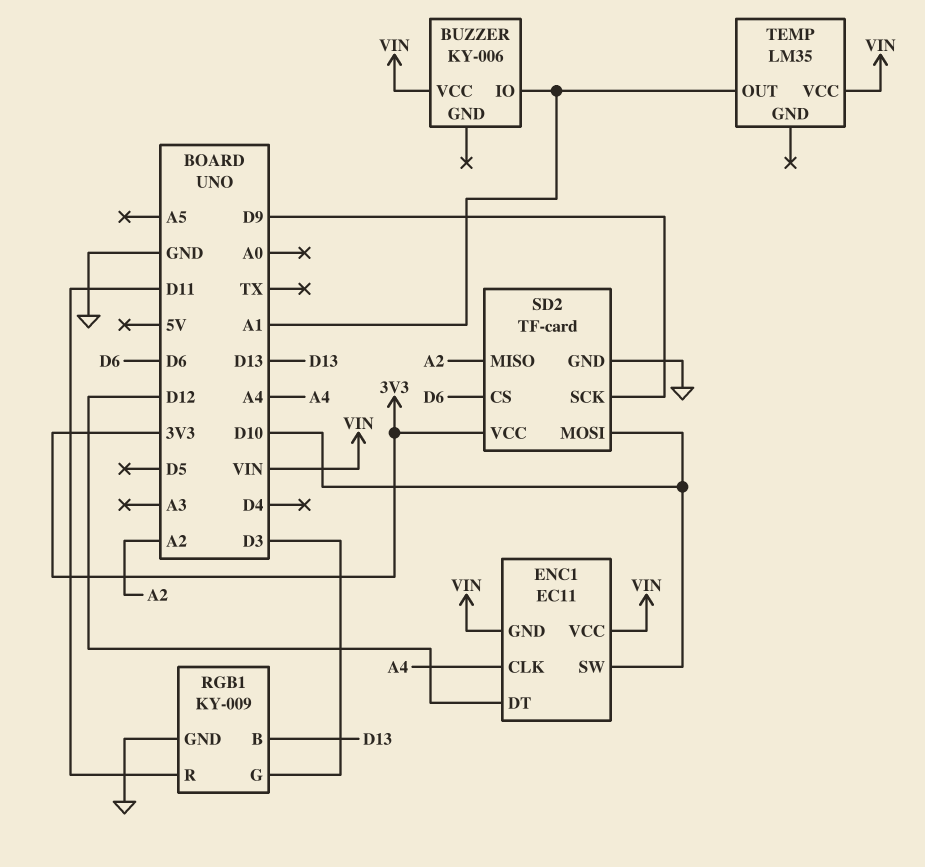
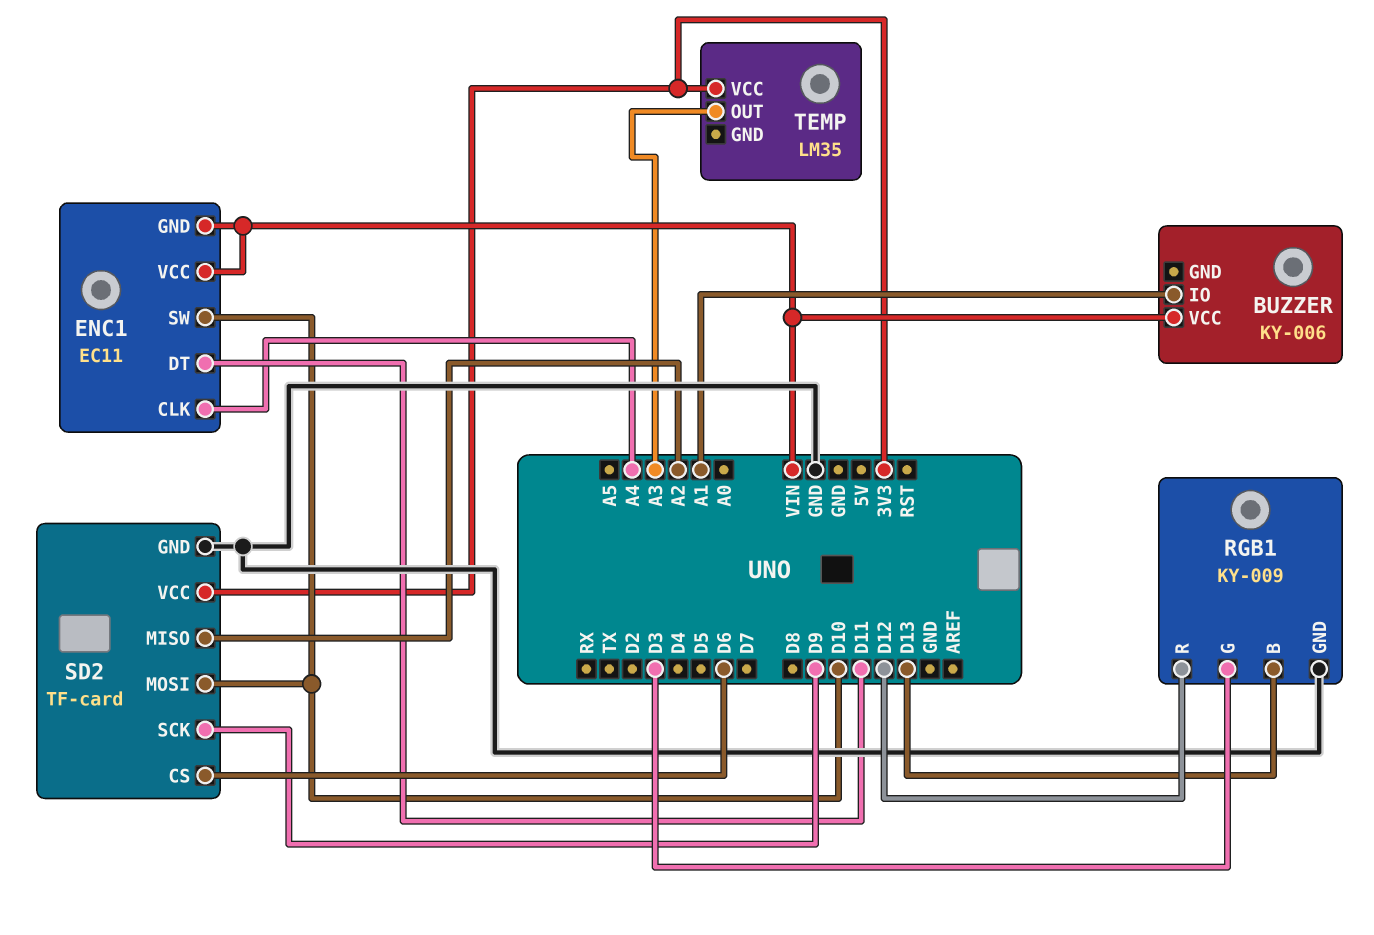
ENC1 pin DT: D12 -> D11
RGB1 pin R: D11 -> D12
TEMP pin OUT: A1 -> A3
TEMP pin VCC: VIN -> 3V3

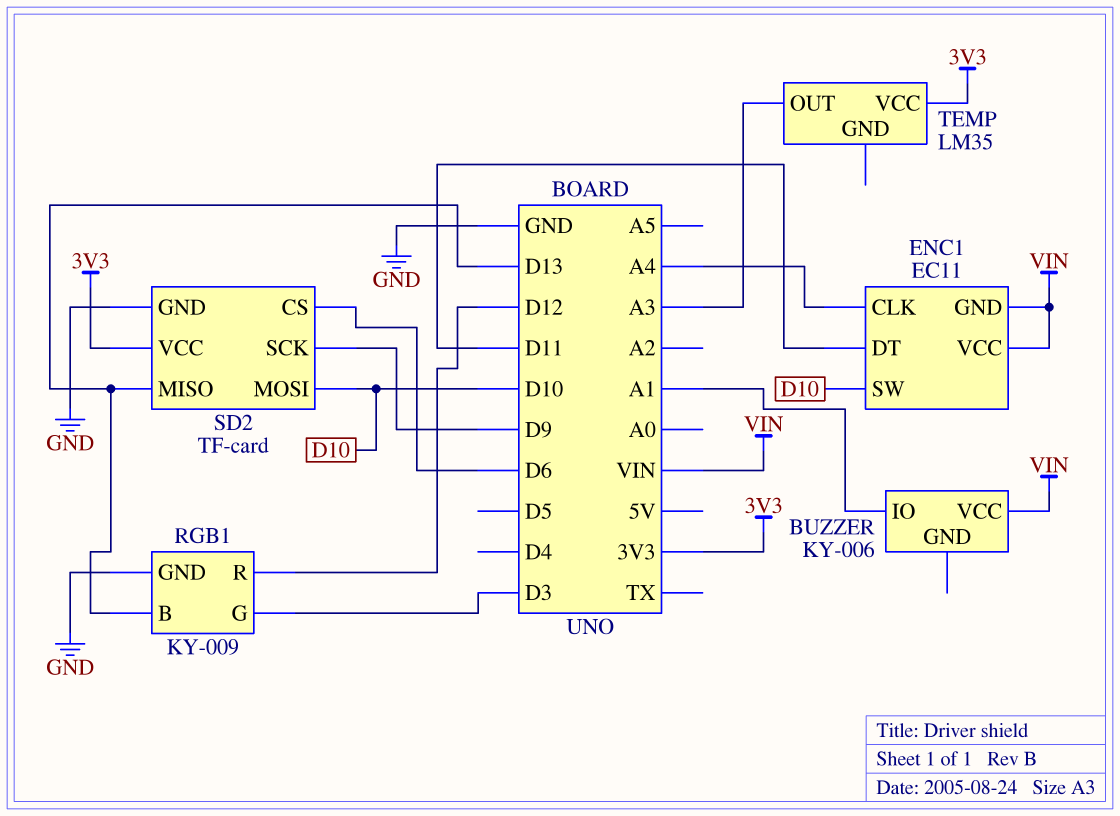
SD2 pin MISO: A2 -> D13

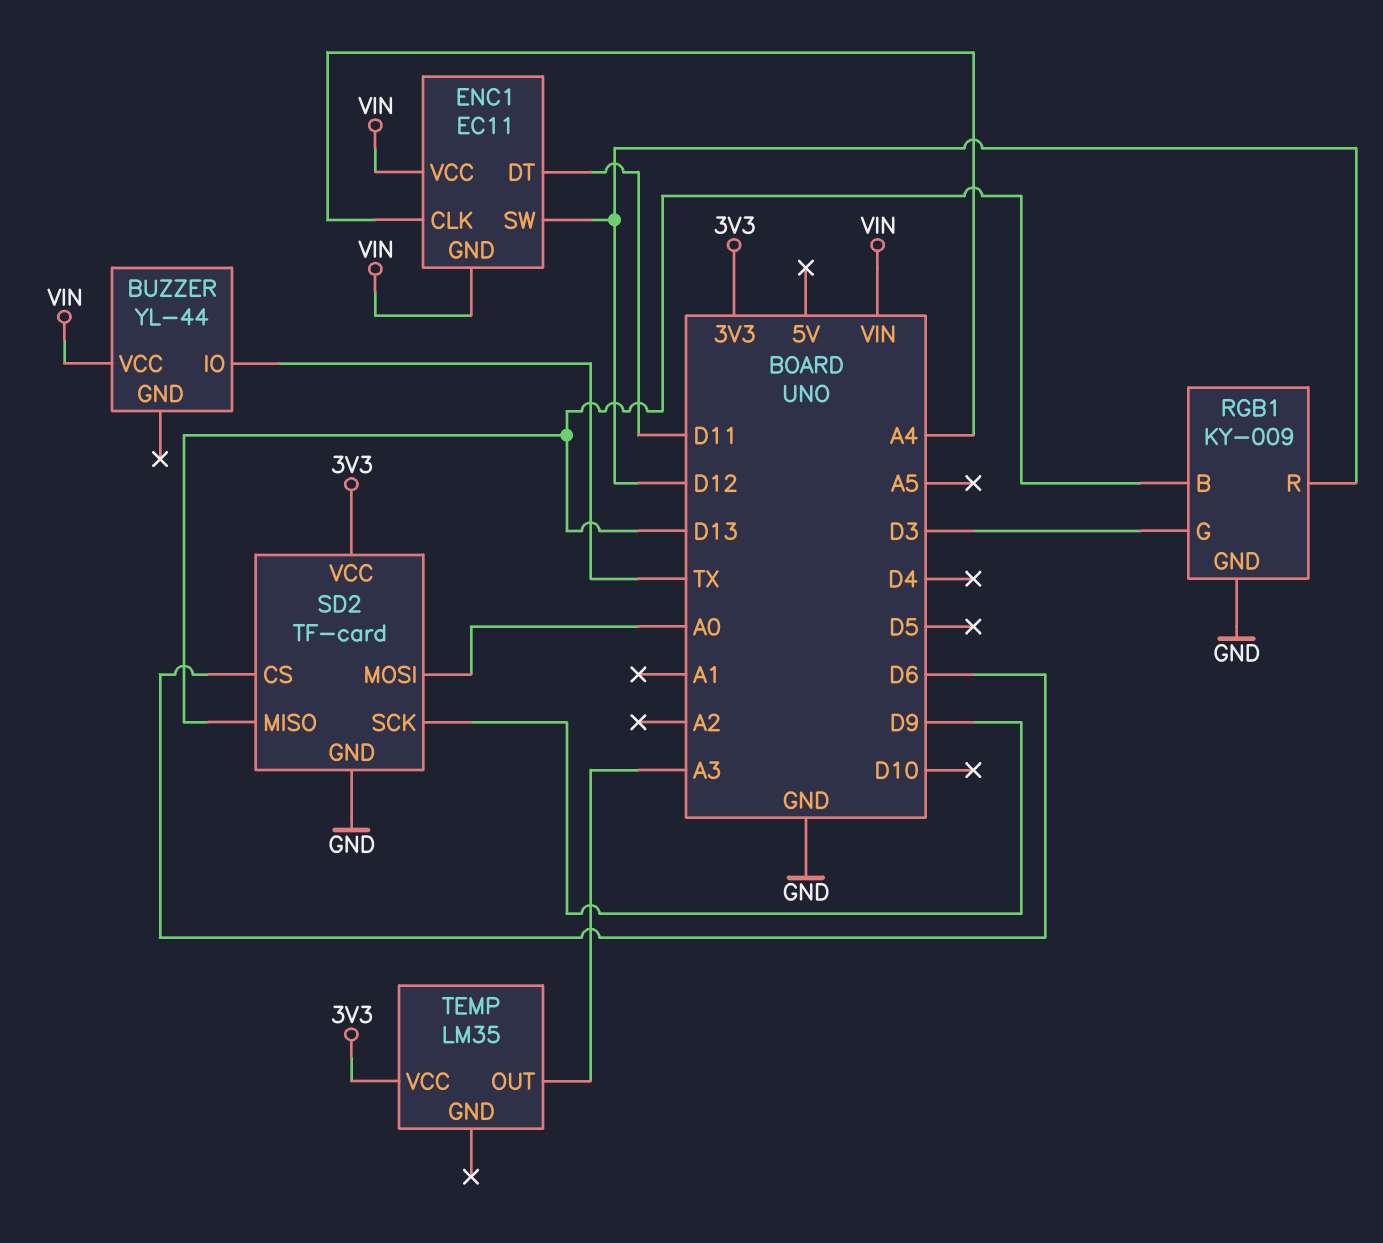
BUZZER: KY-006 -> YL-44
BUZZER pin IO: A1 -> TX
ENC1 pin SW: D10 -> D12
SD2 pin MOSI: D10 -> A0

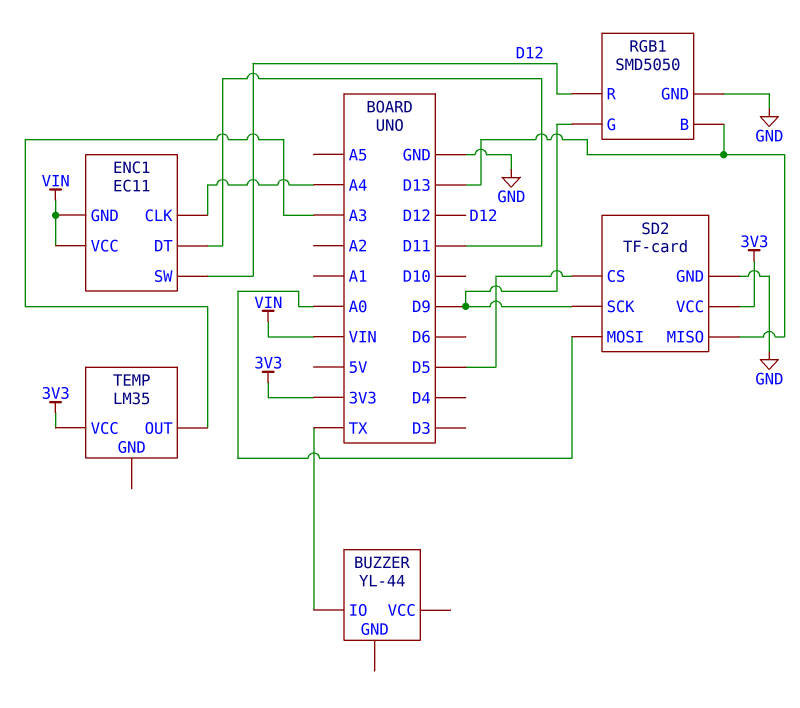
BUZZER pin VCC: VIN -> none
RGB1: KY-009 -> SMD5050
RGB1 pin G: D3 -> D9
SD2 pin CS: D6 -> D5

